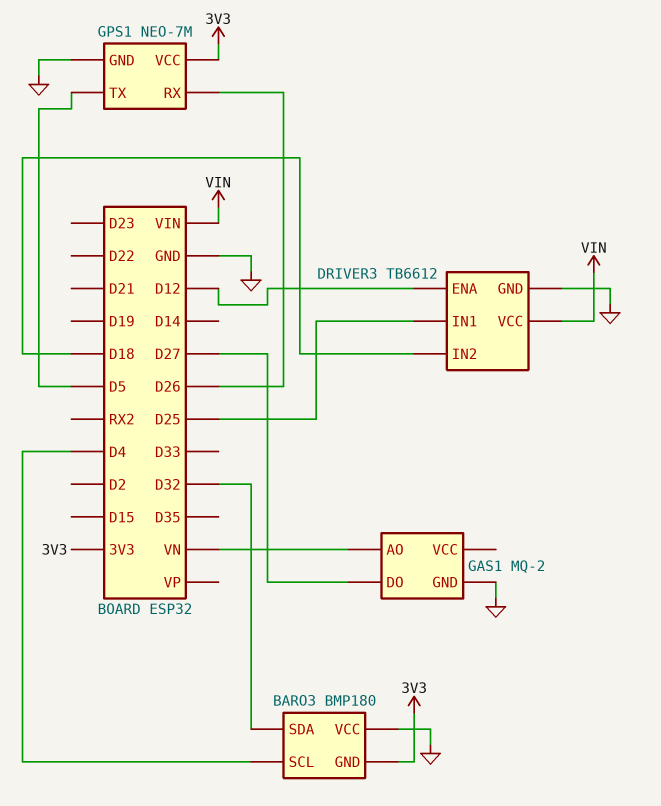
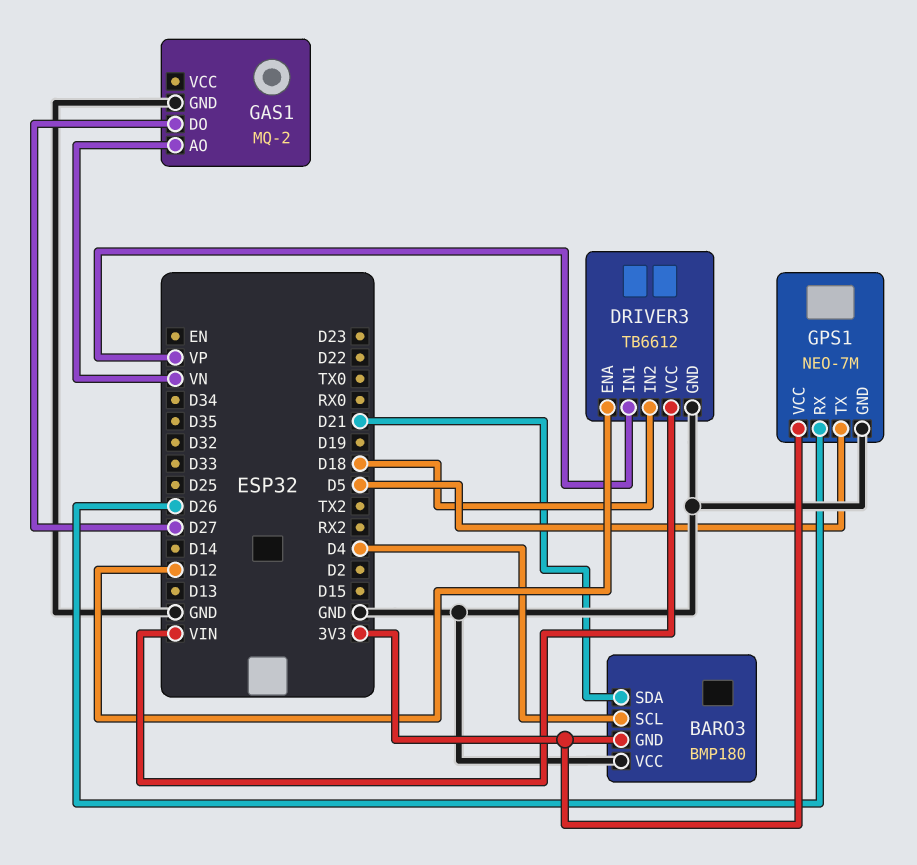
BARO3 pin SDA: D32 -> D21
DRIVER3 pin IN1: D25 -> VP

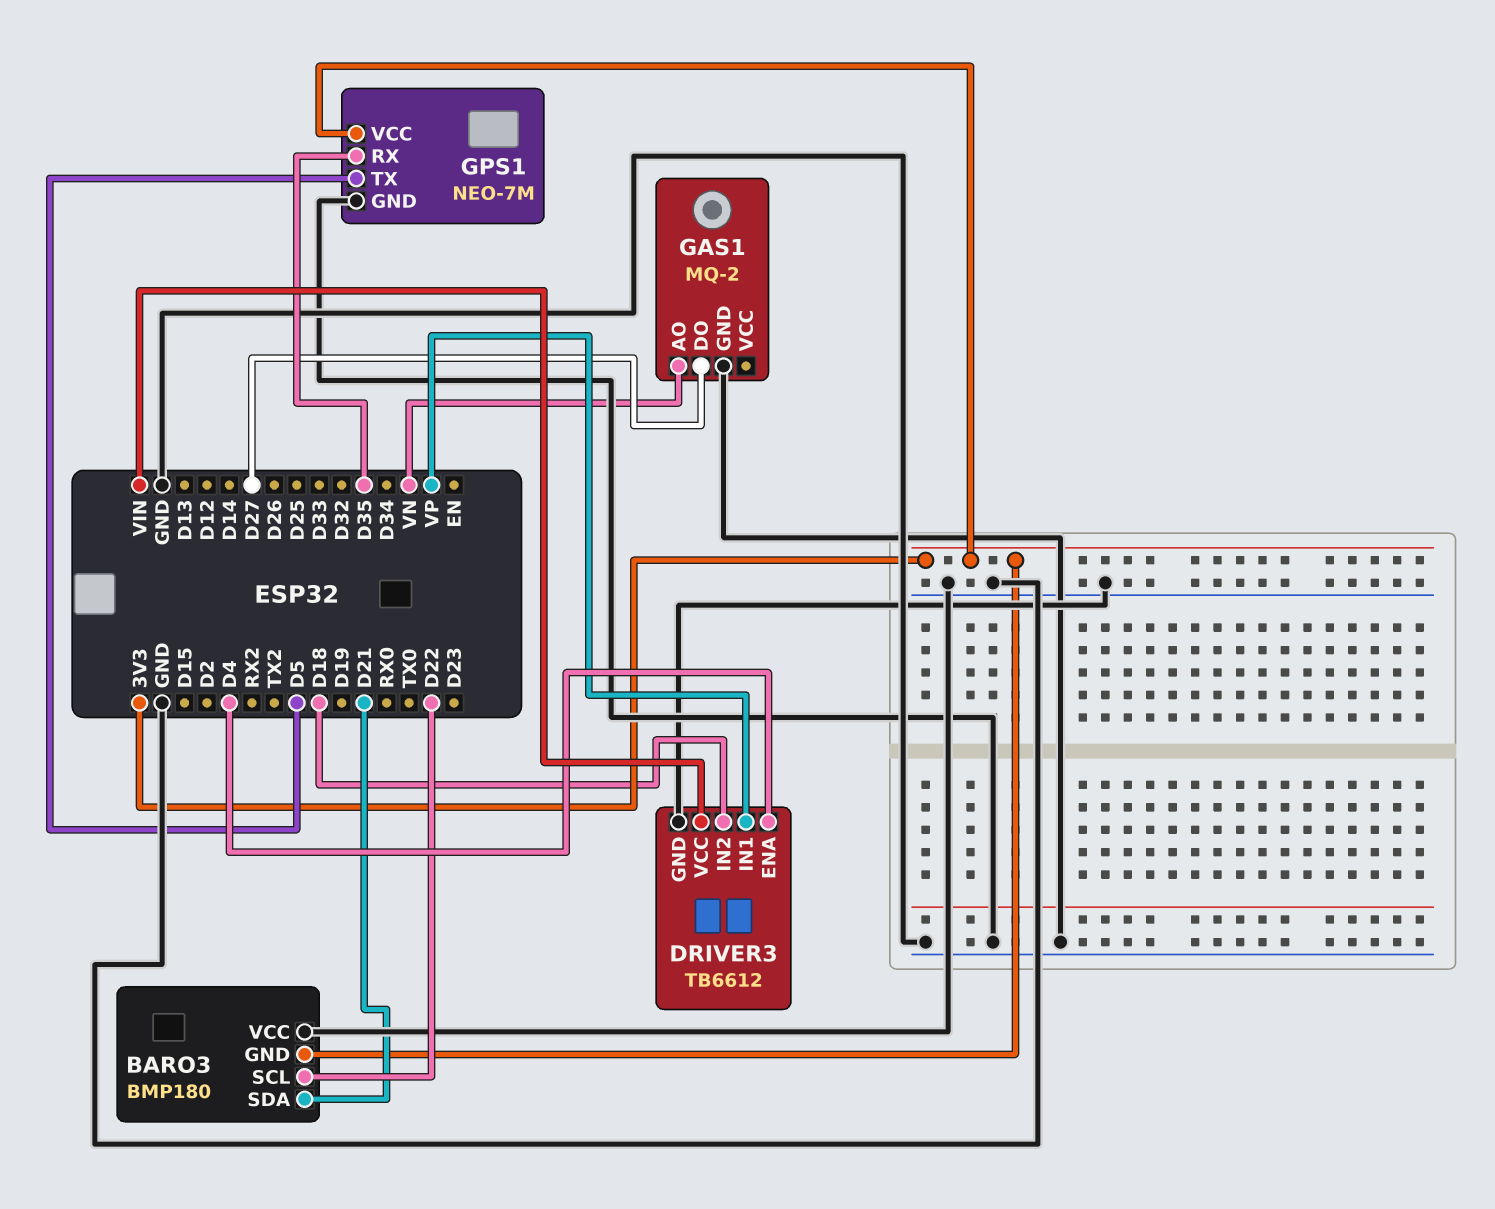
BARO3 pin SCL: D4 -> D22
DRIVER3 pin ENA: D12 -> D4
GPS1 pin RX: D26 -> D35

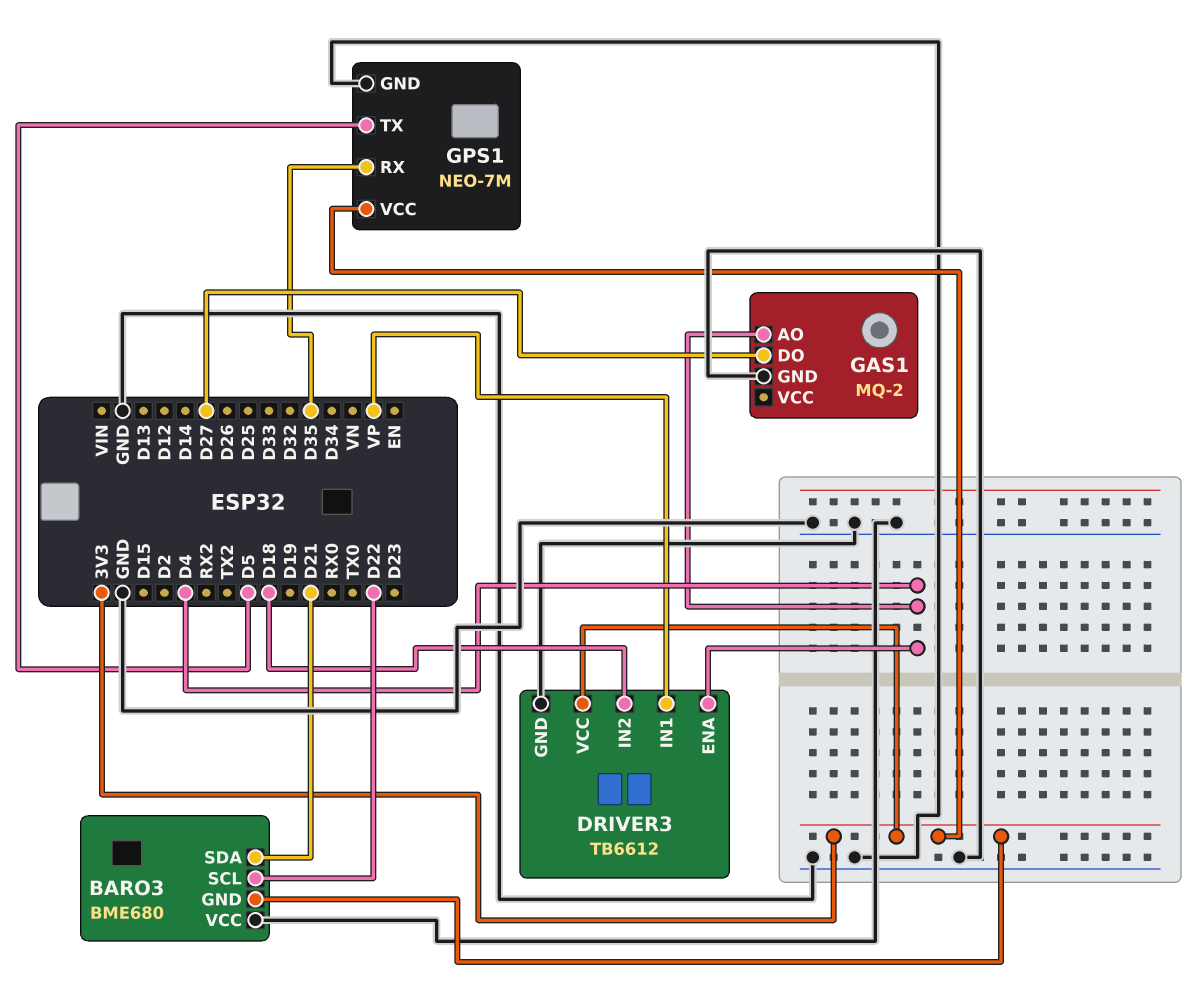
BARO3: BMP180 -> BME680
DRIVER3 pin VCC: VIN -> 3V3
GAS1 pin AO: VN -> D4

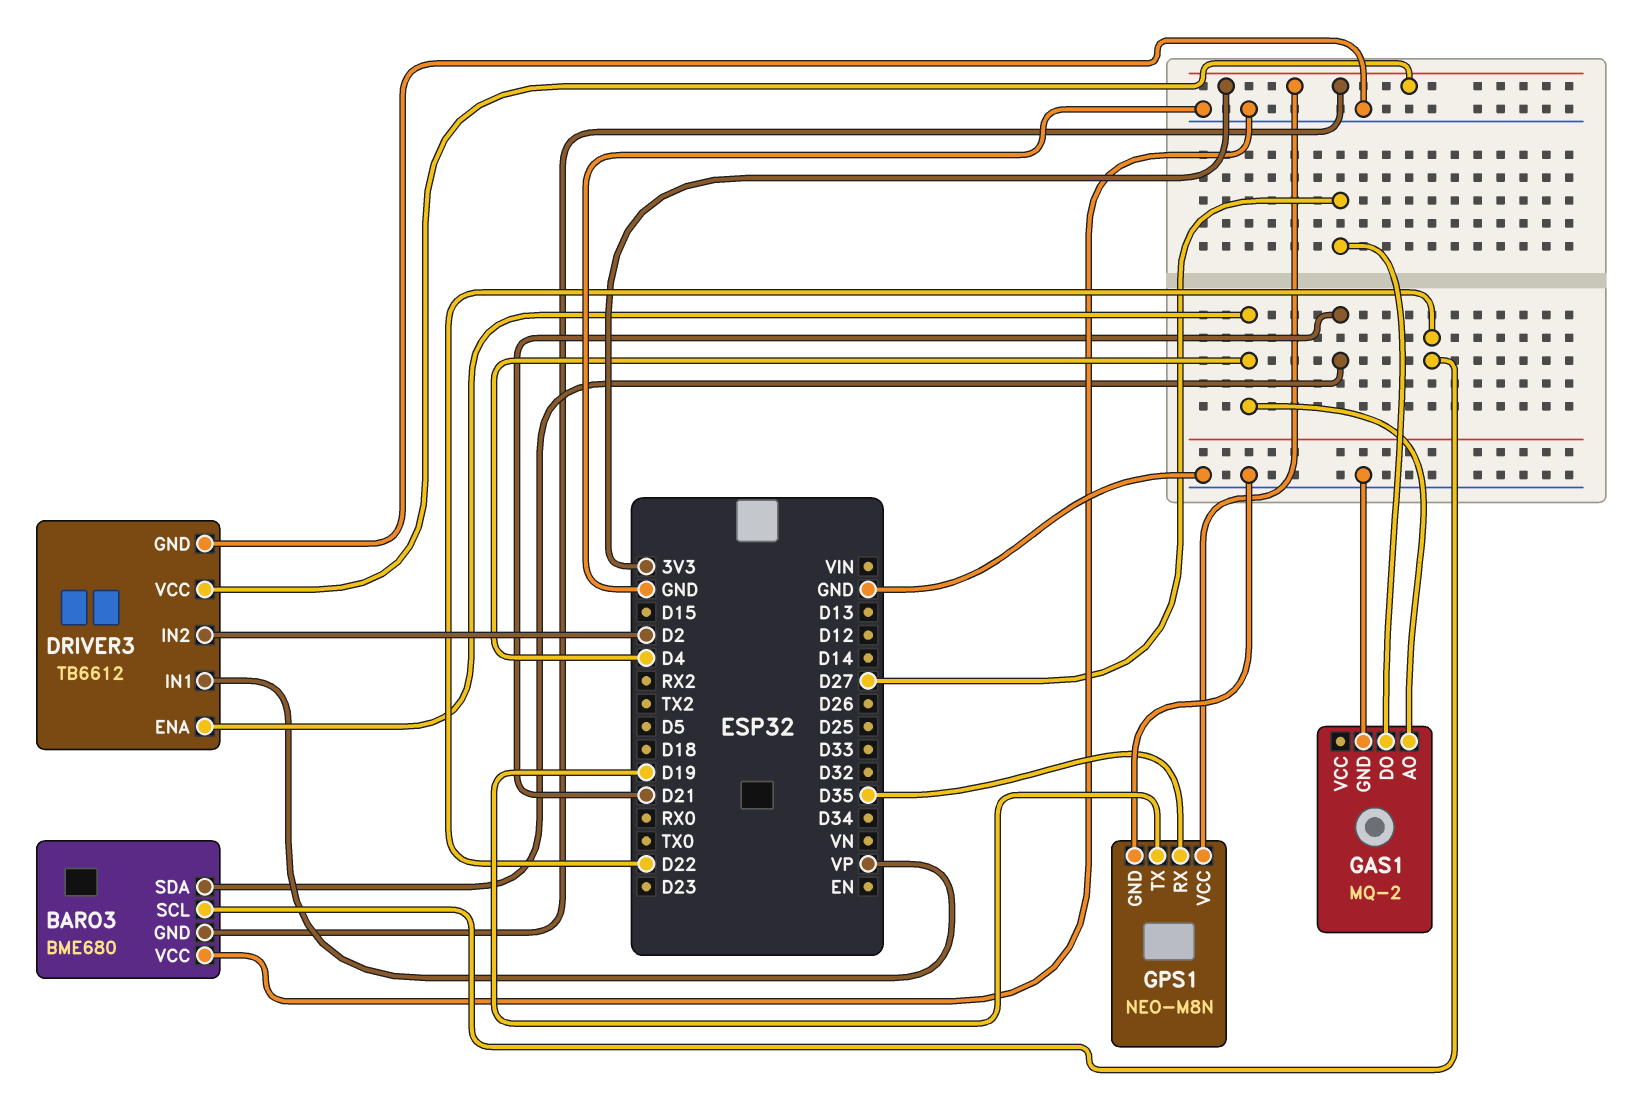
DRIVER3 pin IN2: D18 -> D2
GPS1: NEO-7M -> NEO-M8N
GPS1 pin TX: D5 -> D19

